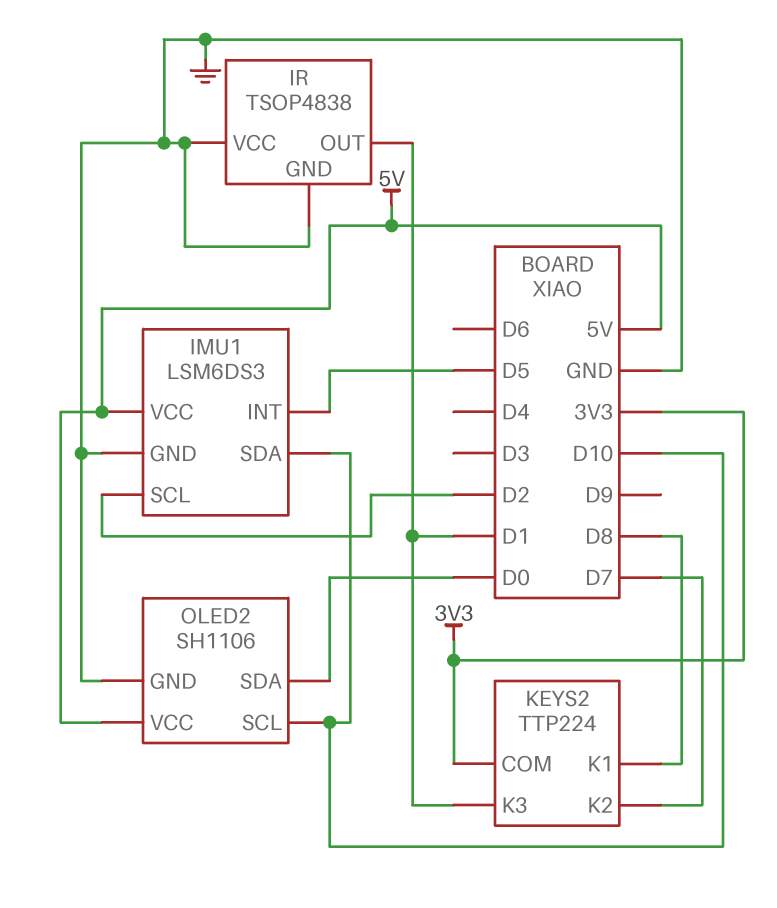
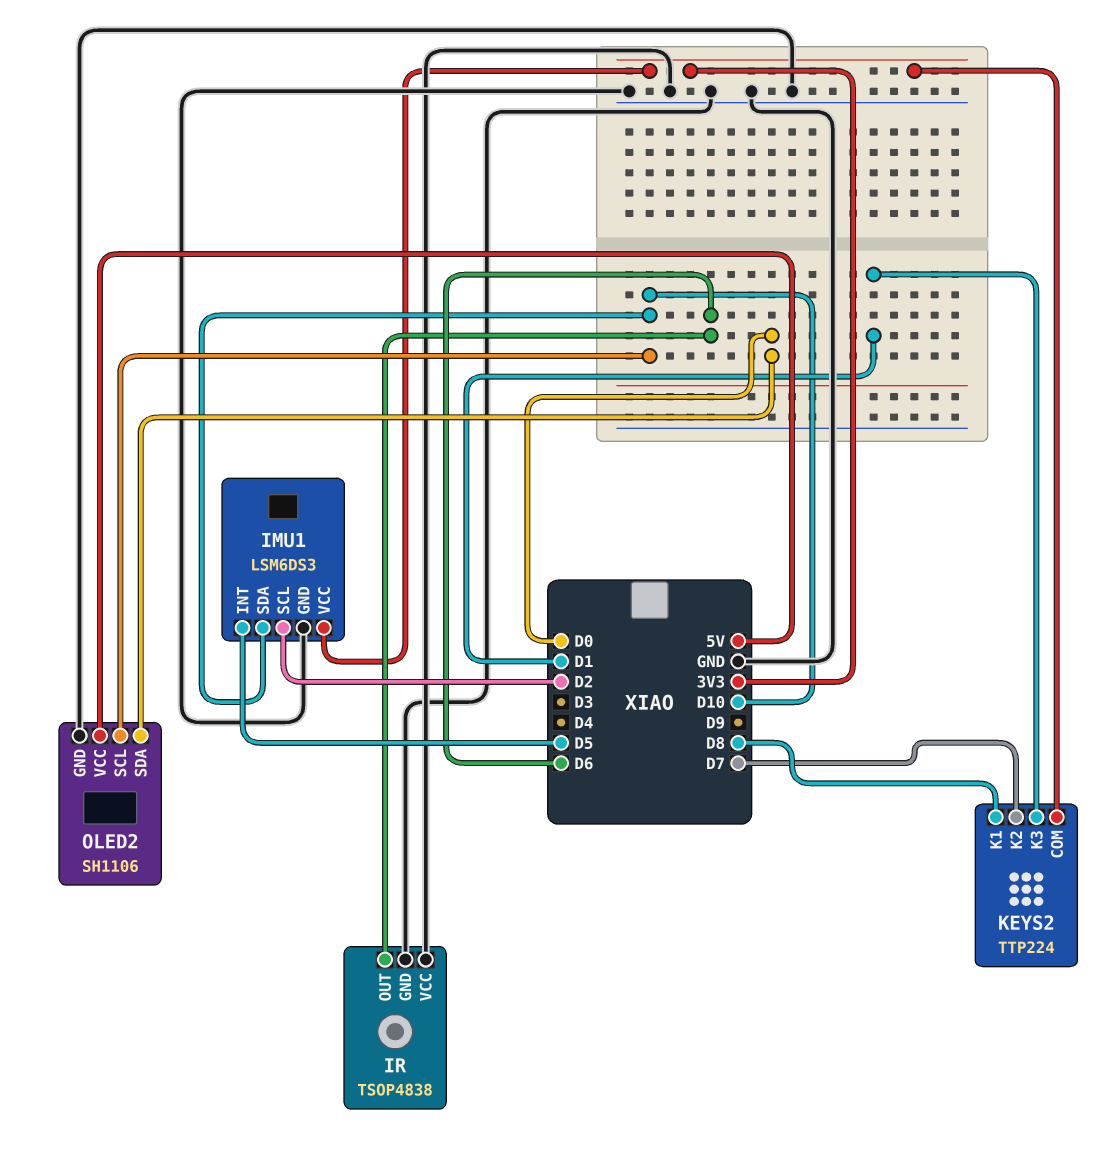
IMU1 pin VCC: 5V -> 3V3
IR pin OUT: D1 -> D6

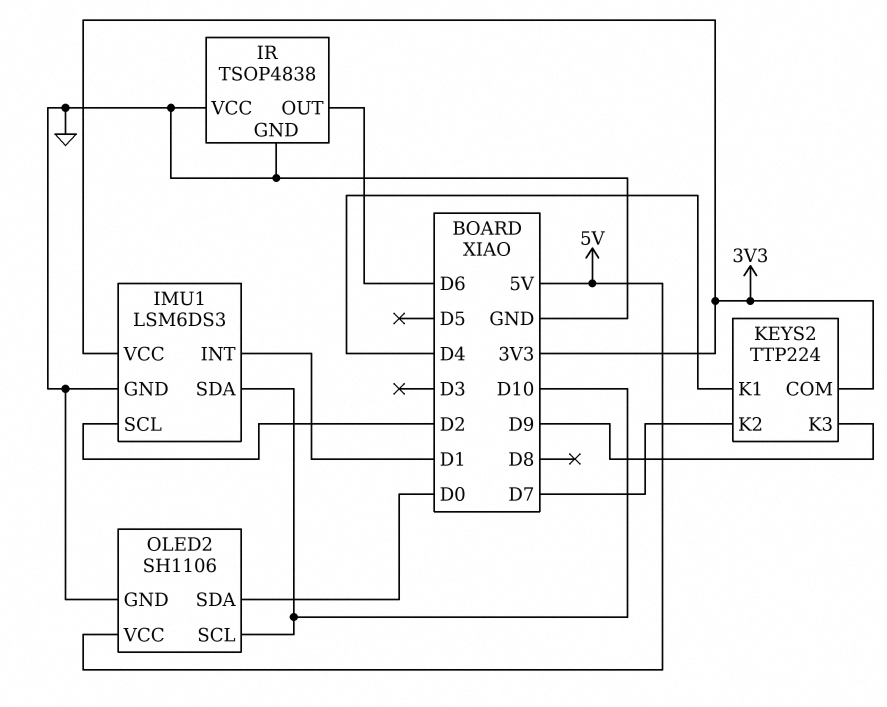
IMU1 pin INT: D5 -> D1
KEYS2 pin K1: D8 -> D4
KEYS2 pin K3: D1 -> D9

